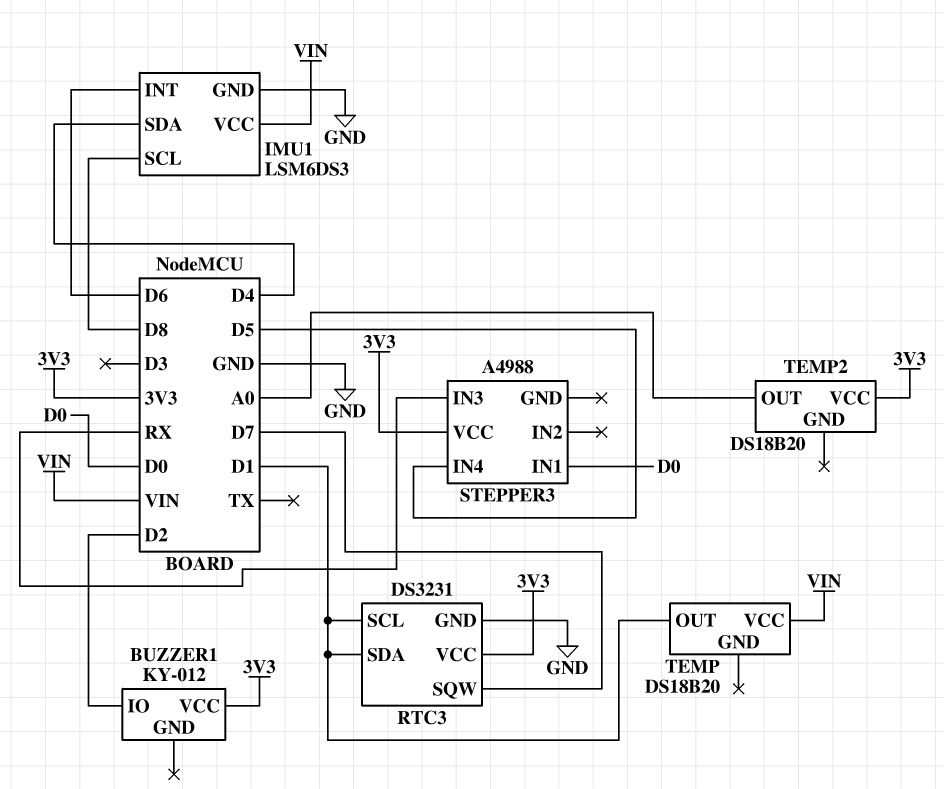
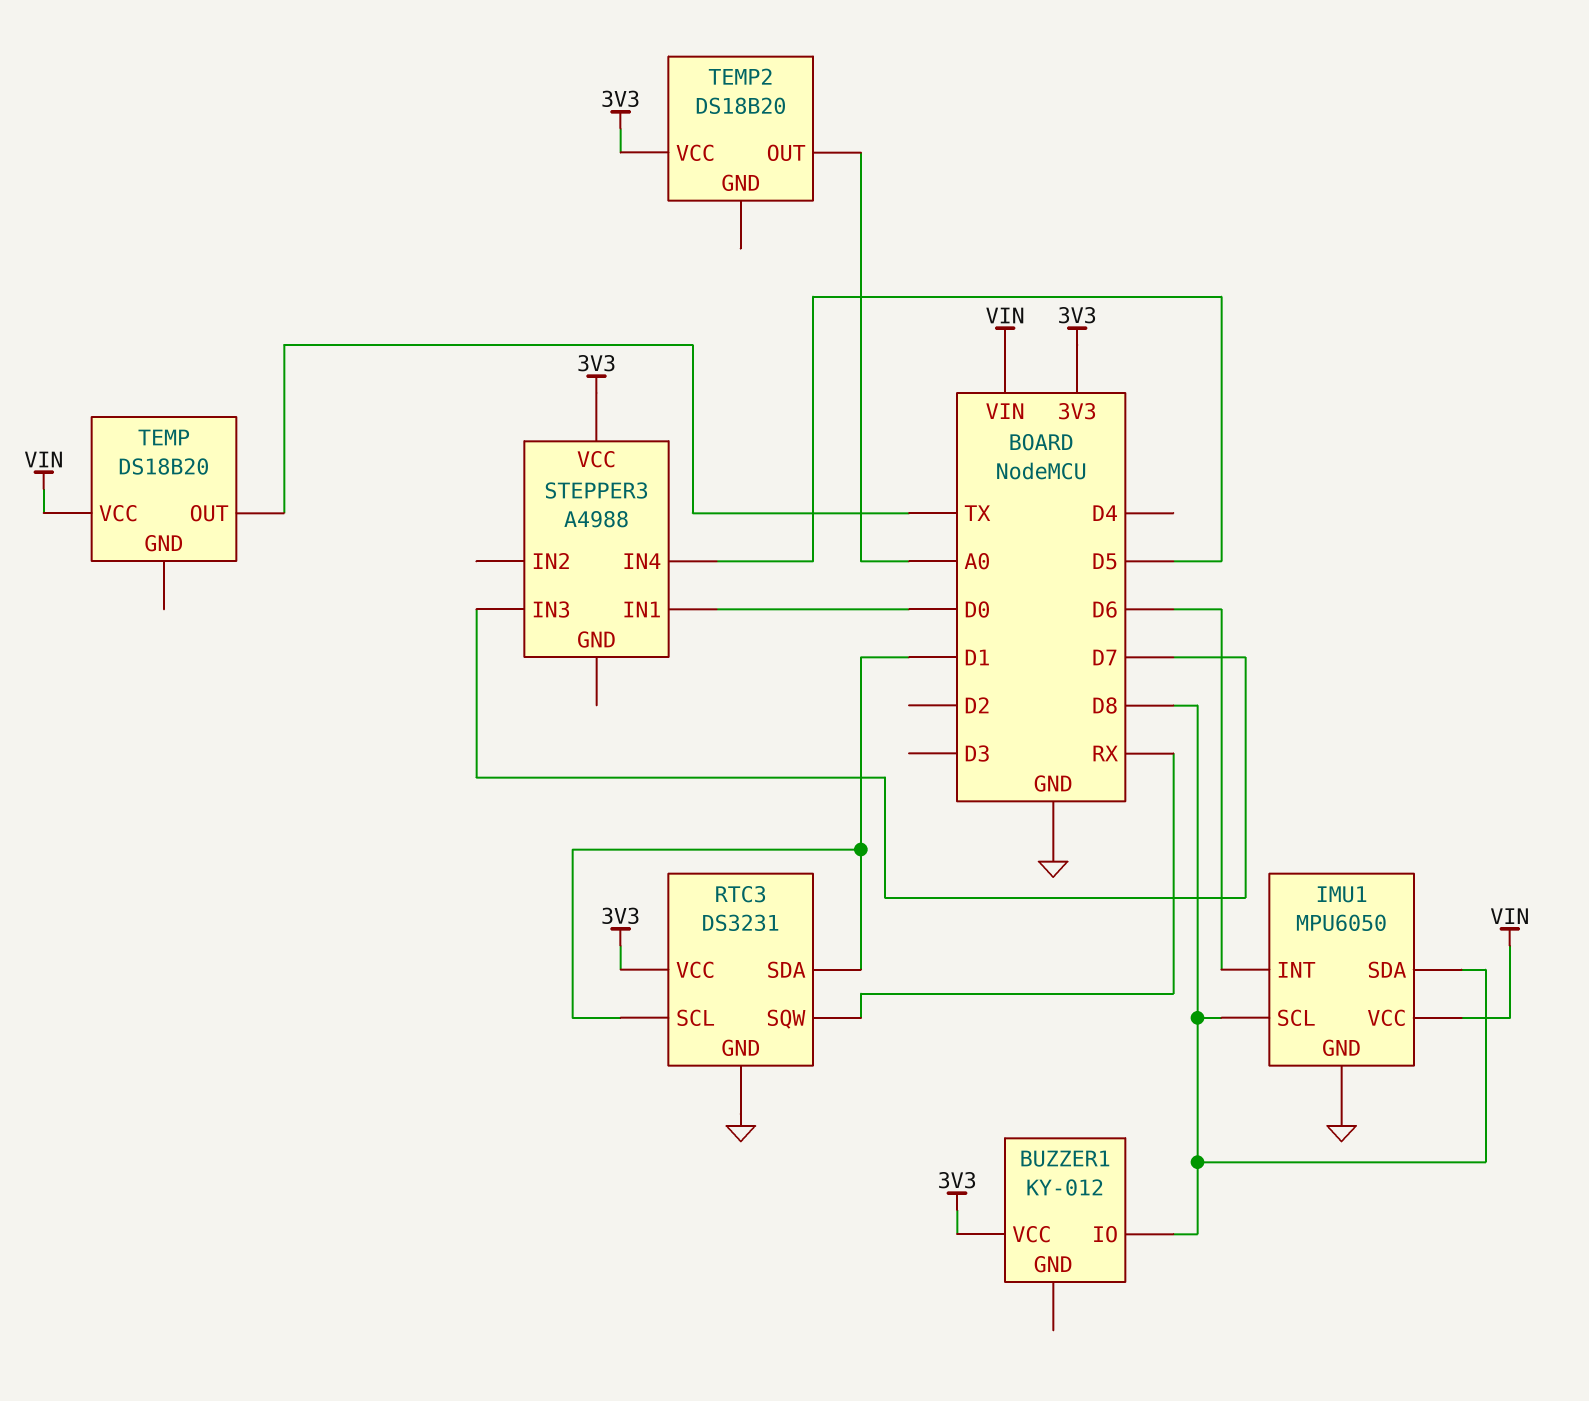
BUZZER1 pin IO: D2 -> D8
IMU1: LSM6DS3 -> MPU6050
IMU1 pin SDA: D4 -> D8
RTC3 pin SQW: D7 -> RX
STEPPER3 pin IN3: RX -> D7
TEMP pin OUT: D1 -> TX

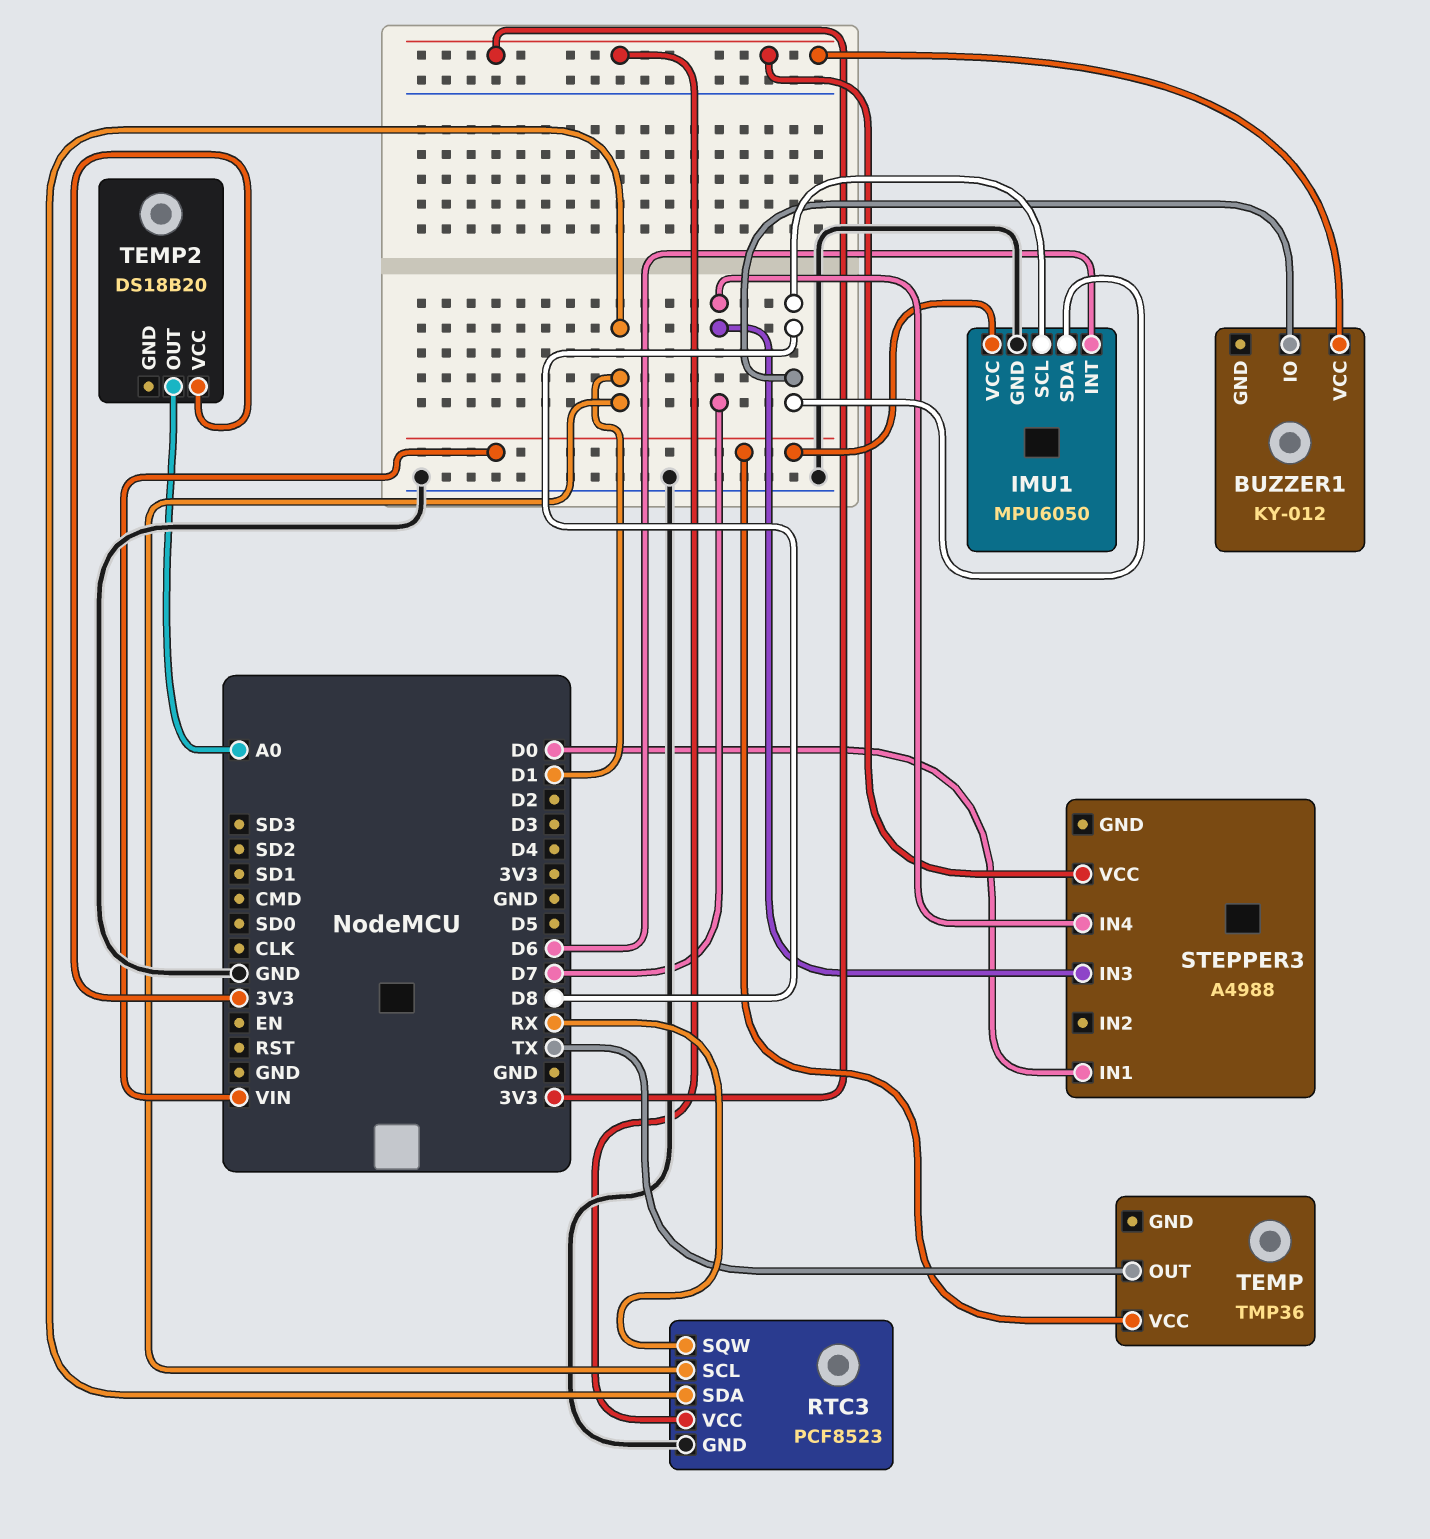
RTC3: DS3231 -> PCF8523
STEPPER3 pin IN4: D5 -> D7
TEMP: DS18B20 -> TMP36

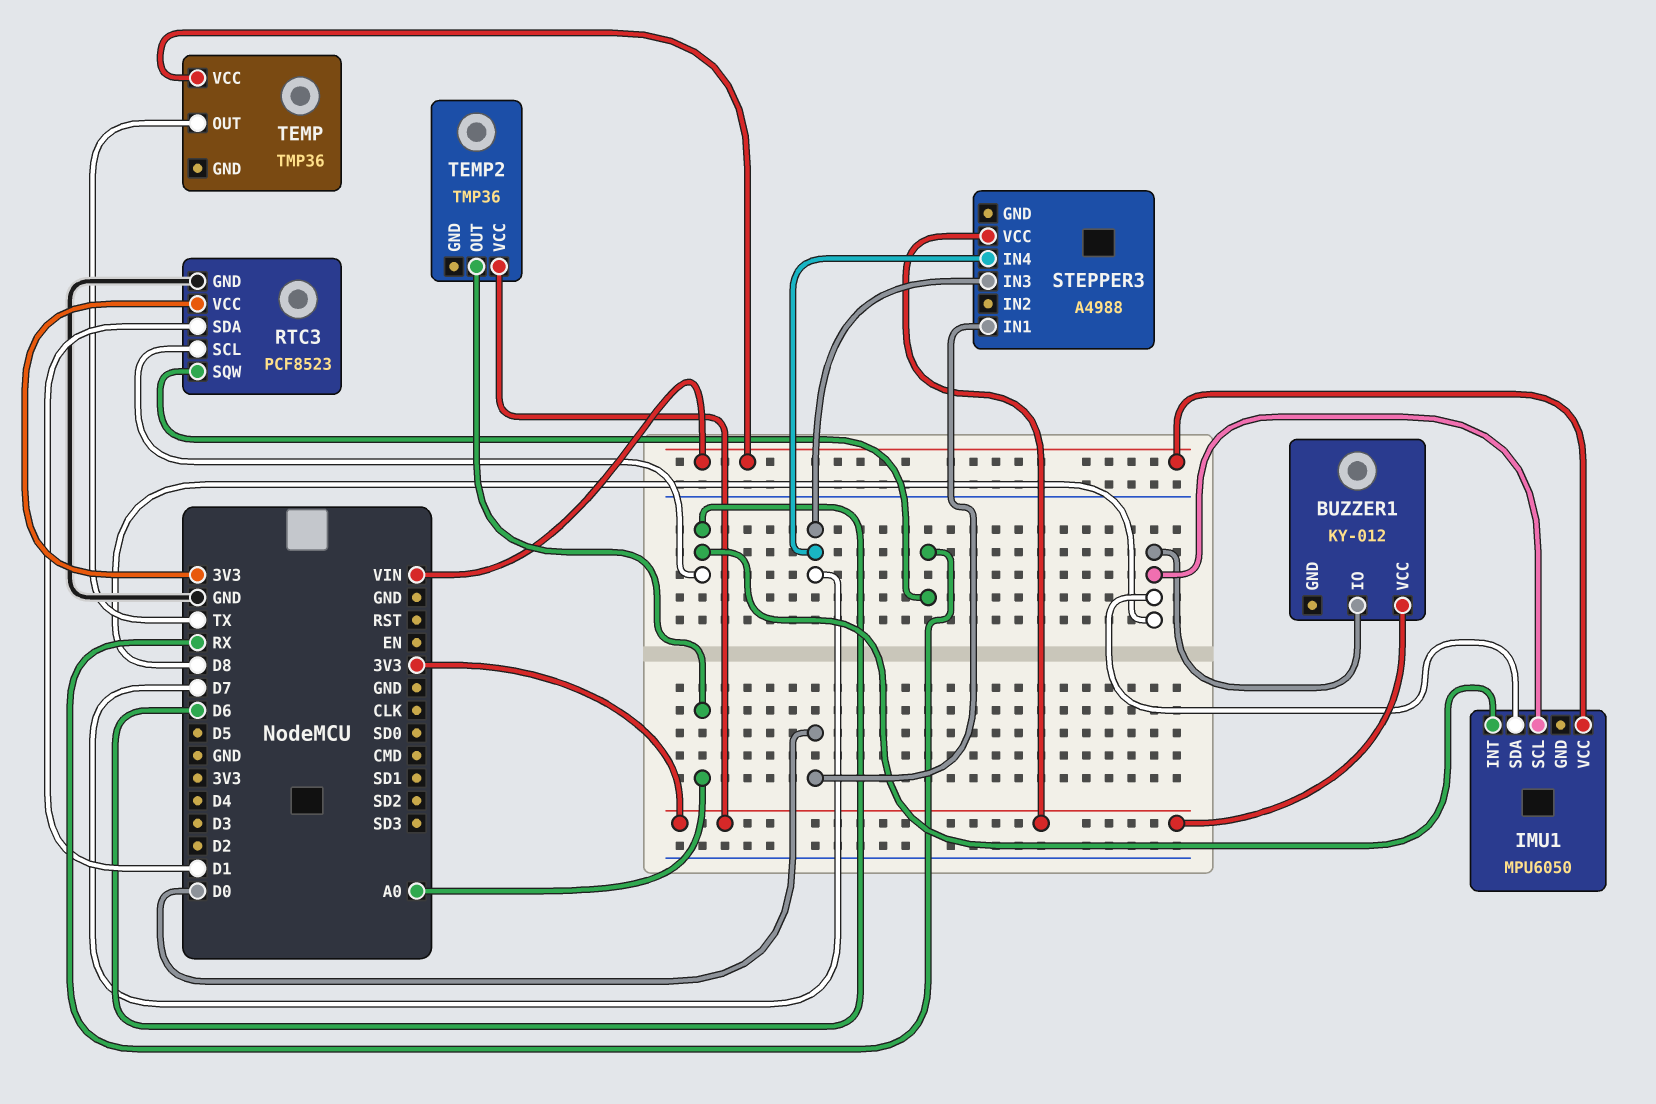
IMU1 pin GND: GND -> none
RTC3 pin SCL: D1 -> D6
TEMP2: DS18B20 -> TMP36

